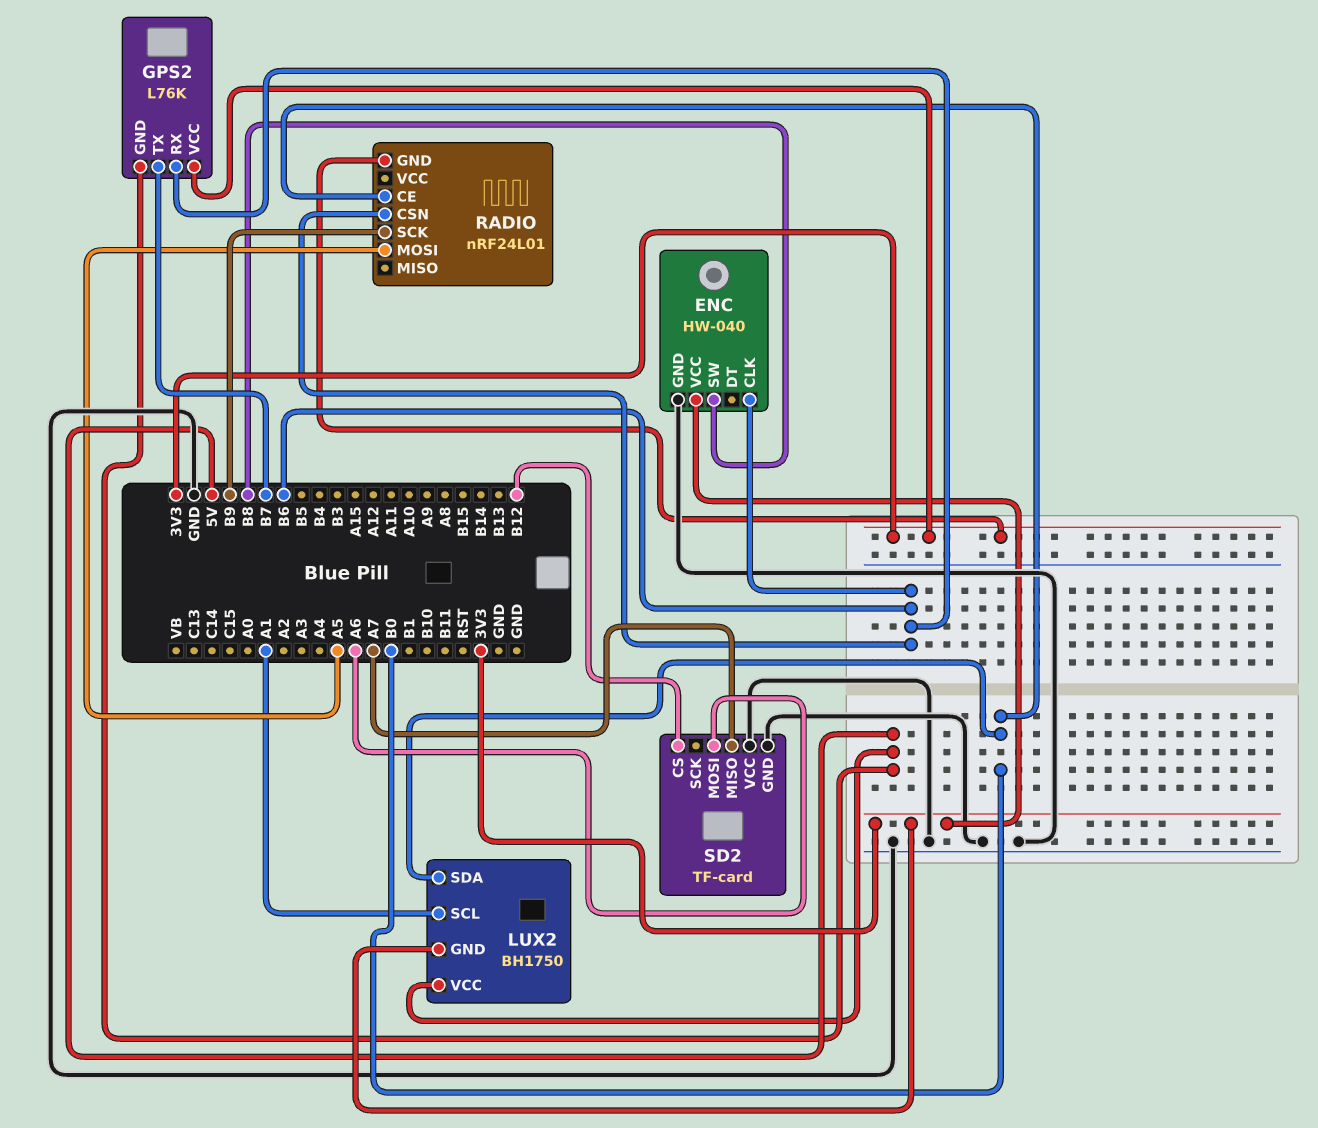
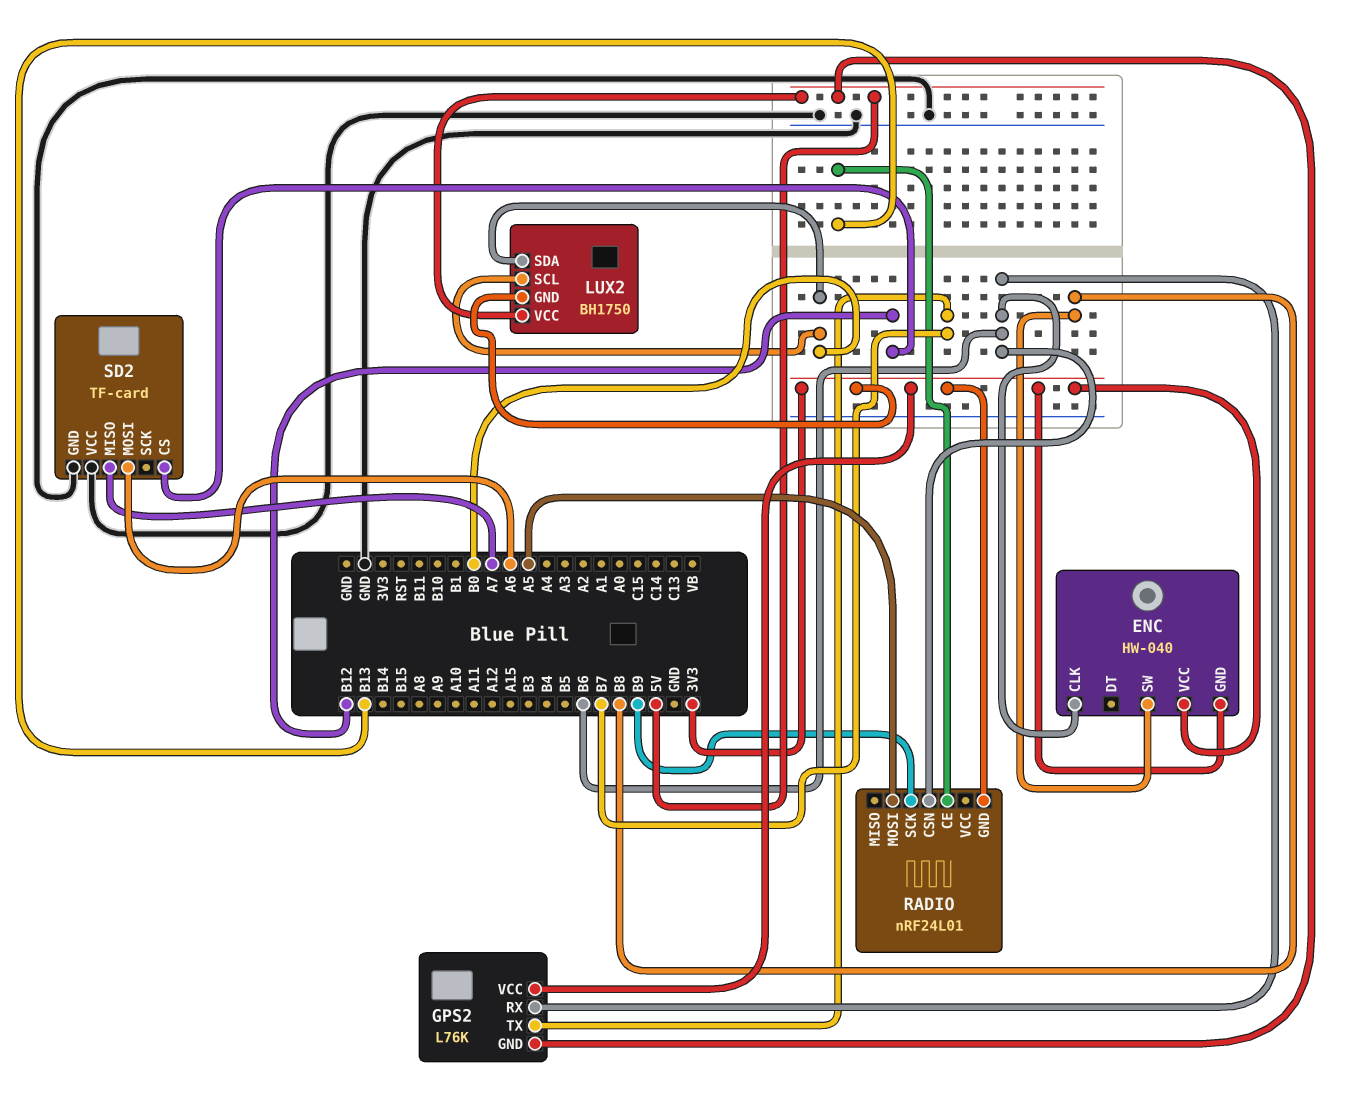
ENC pin GND: GND -> 3V3
LUX2 pin SCL: A1 -> B0
RADIO pin CE: B0 -> B13

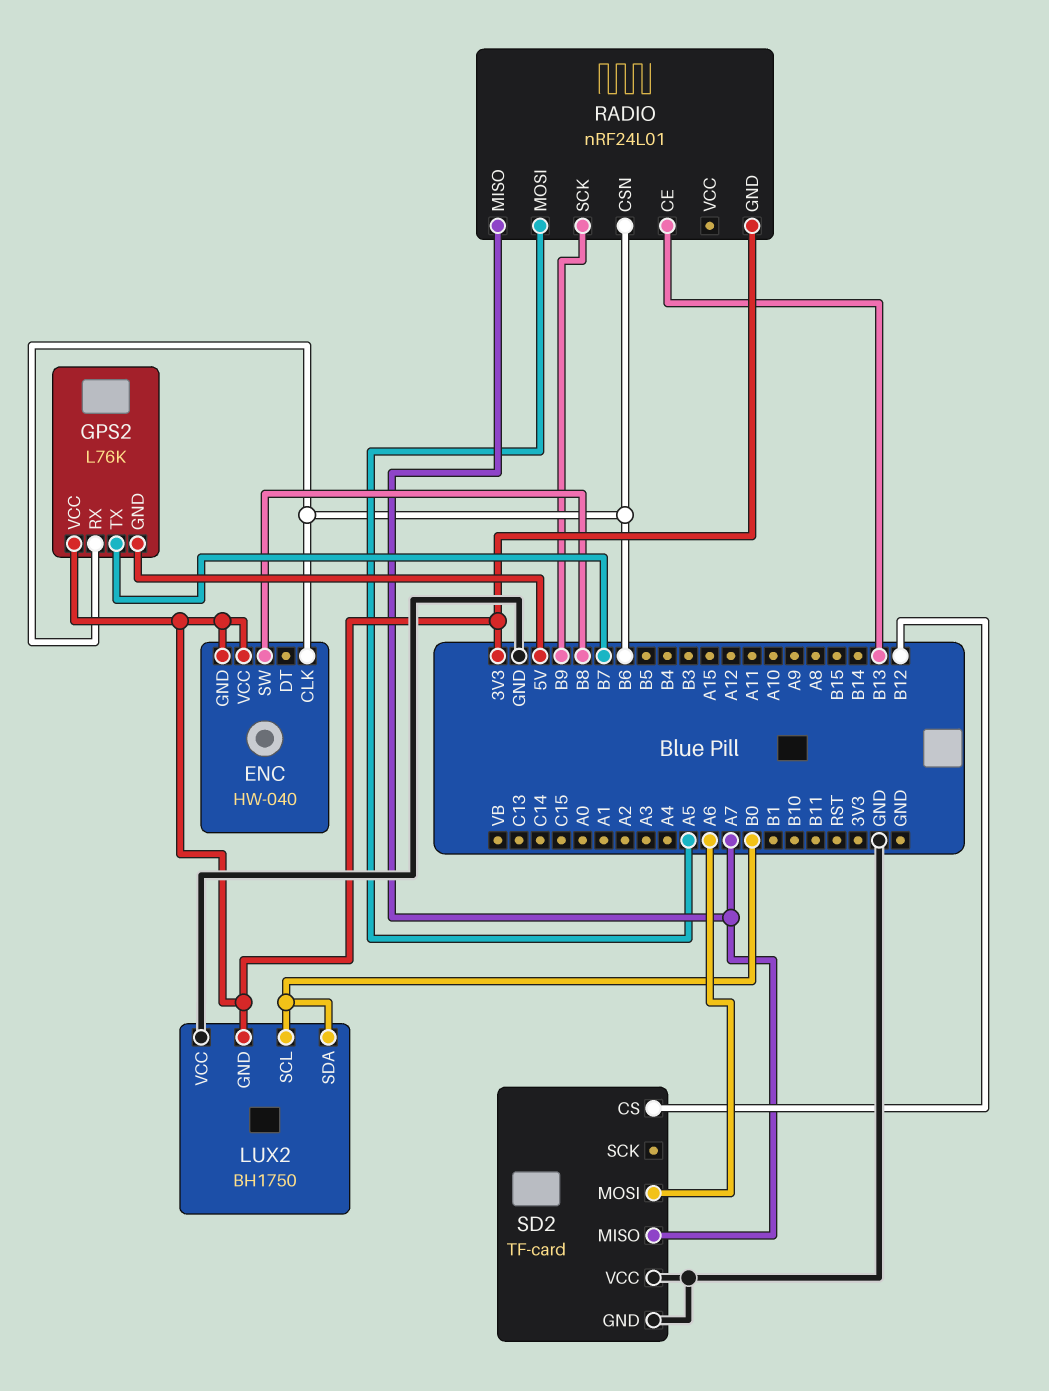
LUX2 pin VCC: 5V -> GND
RADIO pin MISO: none -> A7

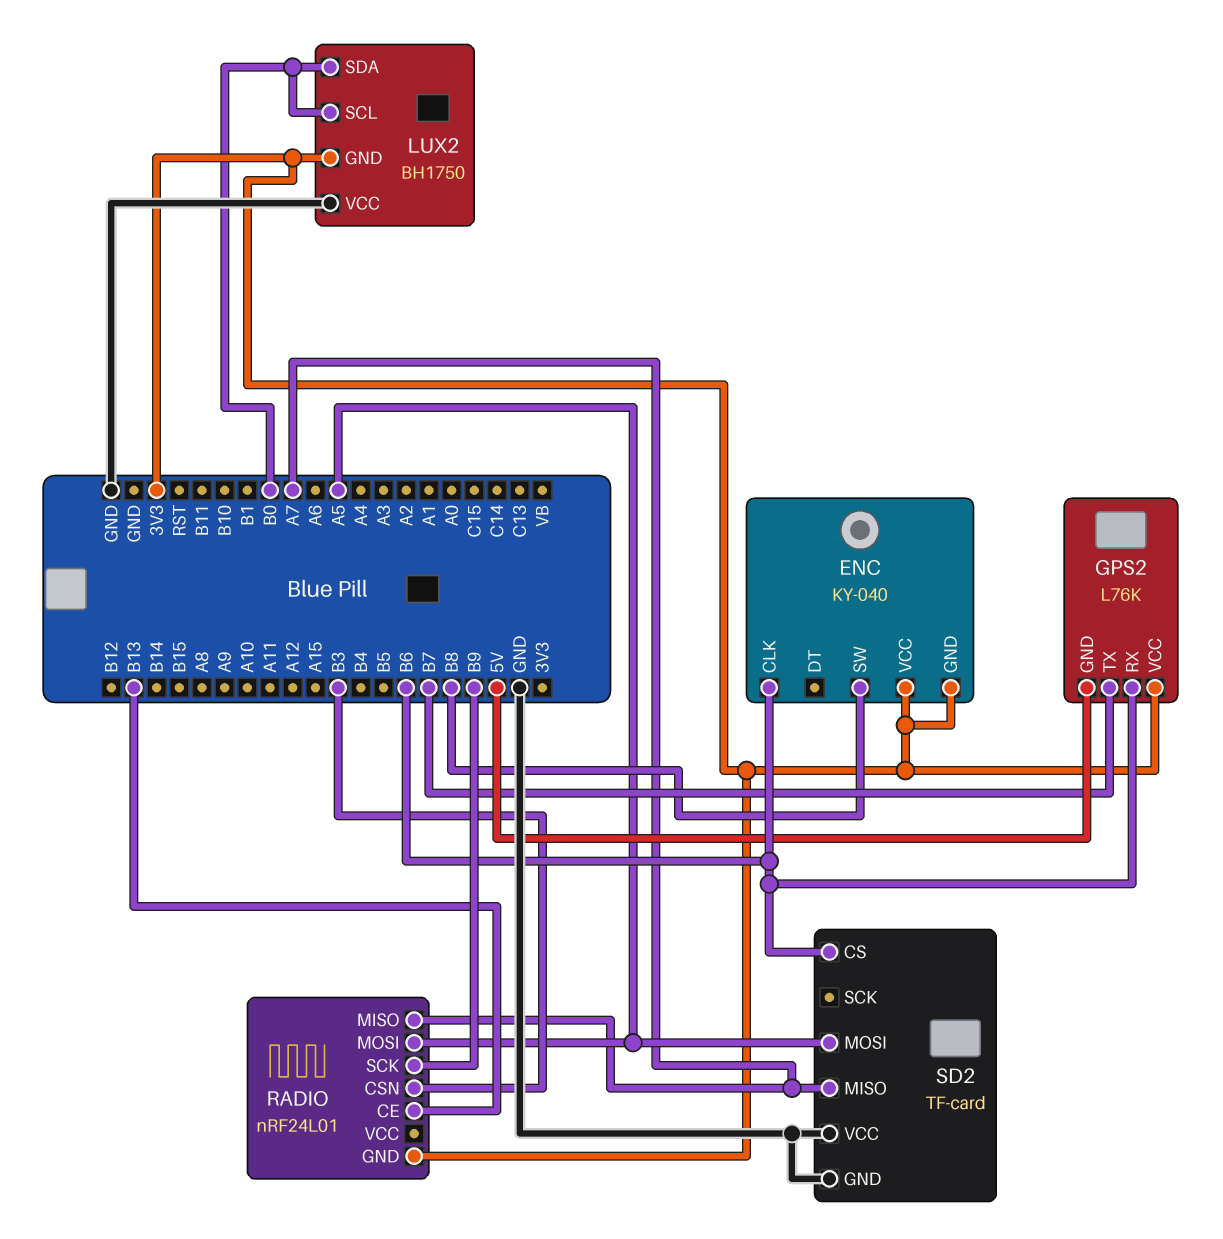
ENC: HW-040 -> KY-040
RADIO pin CSN: B6 -> B3
SD2 pin CS: B12 -> B6
SD2 pin MOSI: A6 -> A5

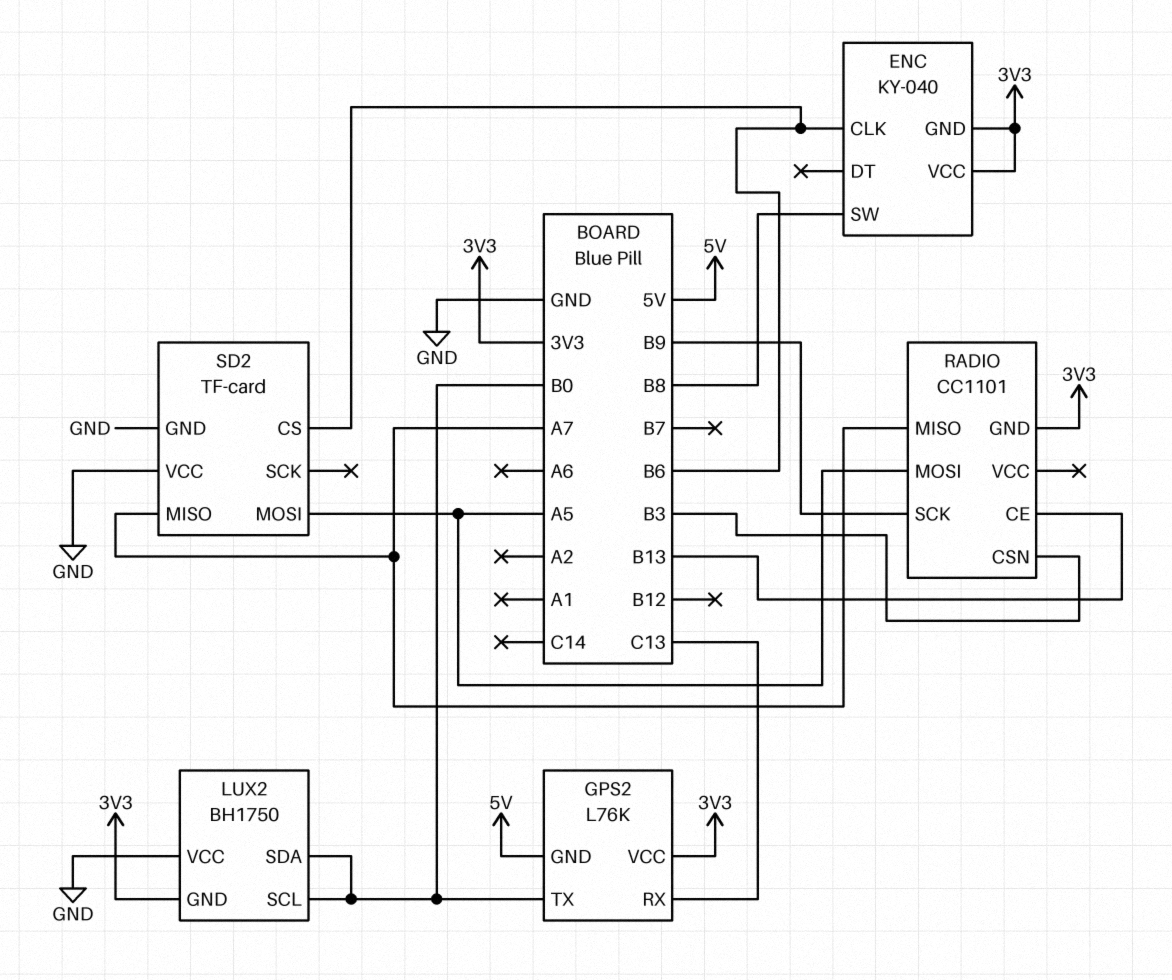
GPS2 pin RX: B6 -> C13
GPS2 pin TX: B7 -> B0
RADIO: nRF24L01 -> CC1101

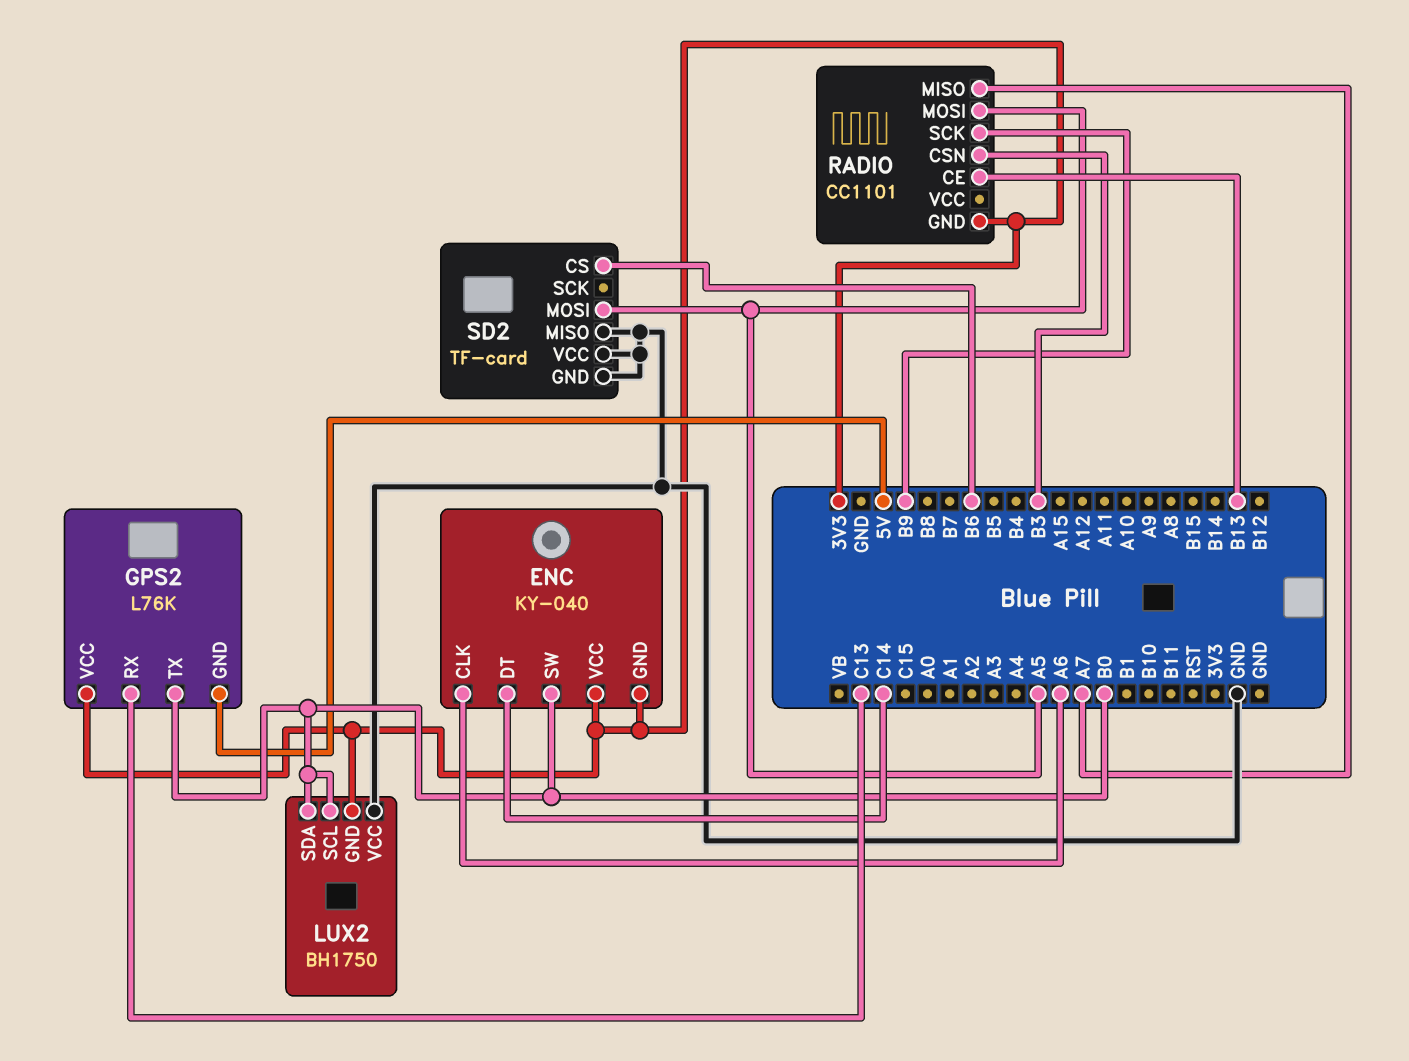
ENC pin CLK: B6 -> A6
ENC pin DT: none -> C14
ENC pin SW: B8 -> B0
SD2 pin MISO: A7 -> GND

